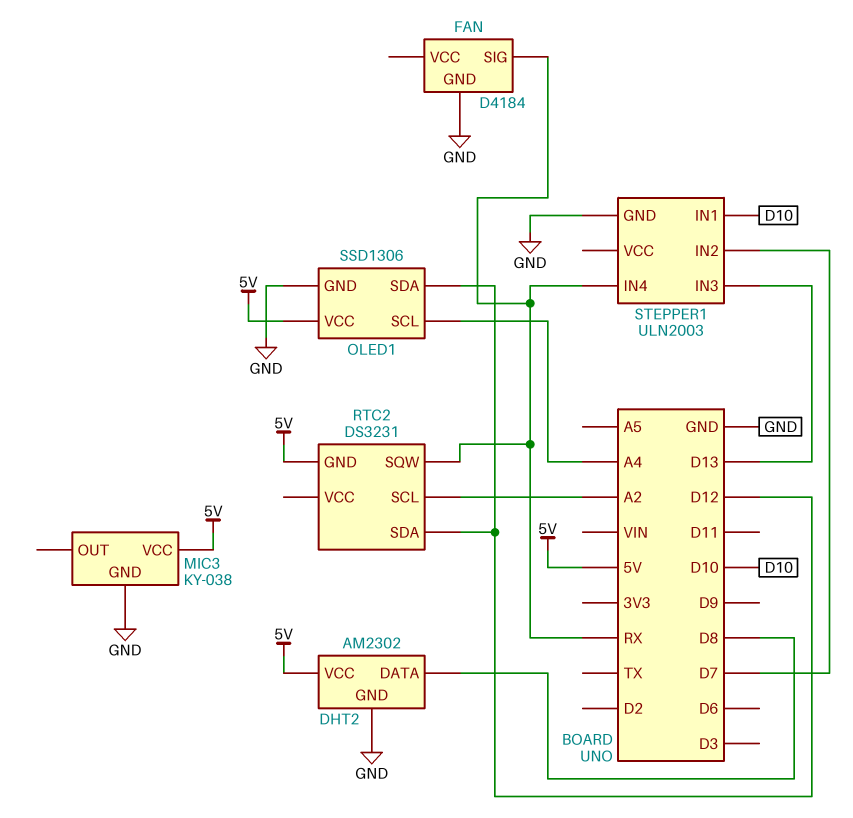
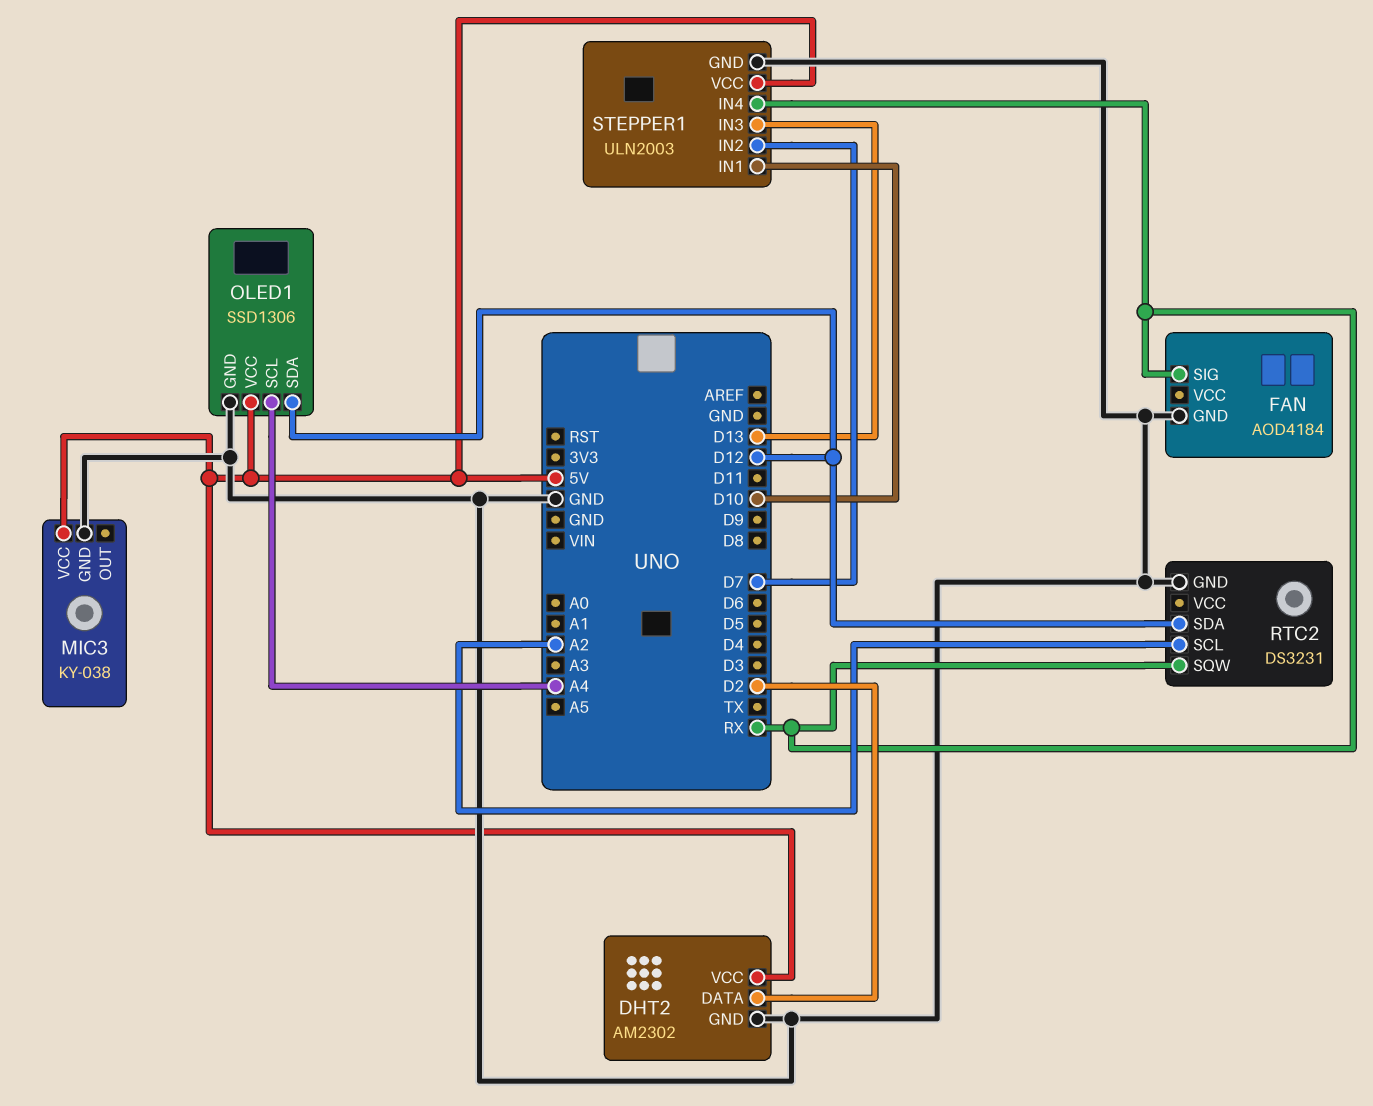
DHT2 pin DATA: D8 -> D2
FAN: D4184 -> AOD4184
RTC2 pin GND: 5V -> GND
STEPPER1 pin VCC: none -> 5V

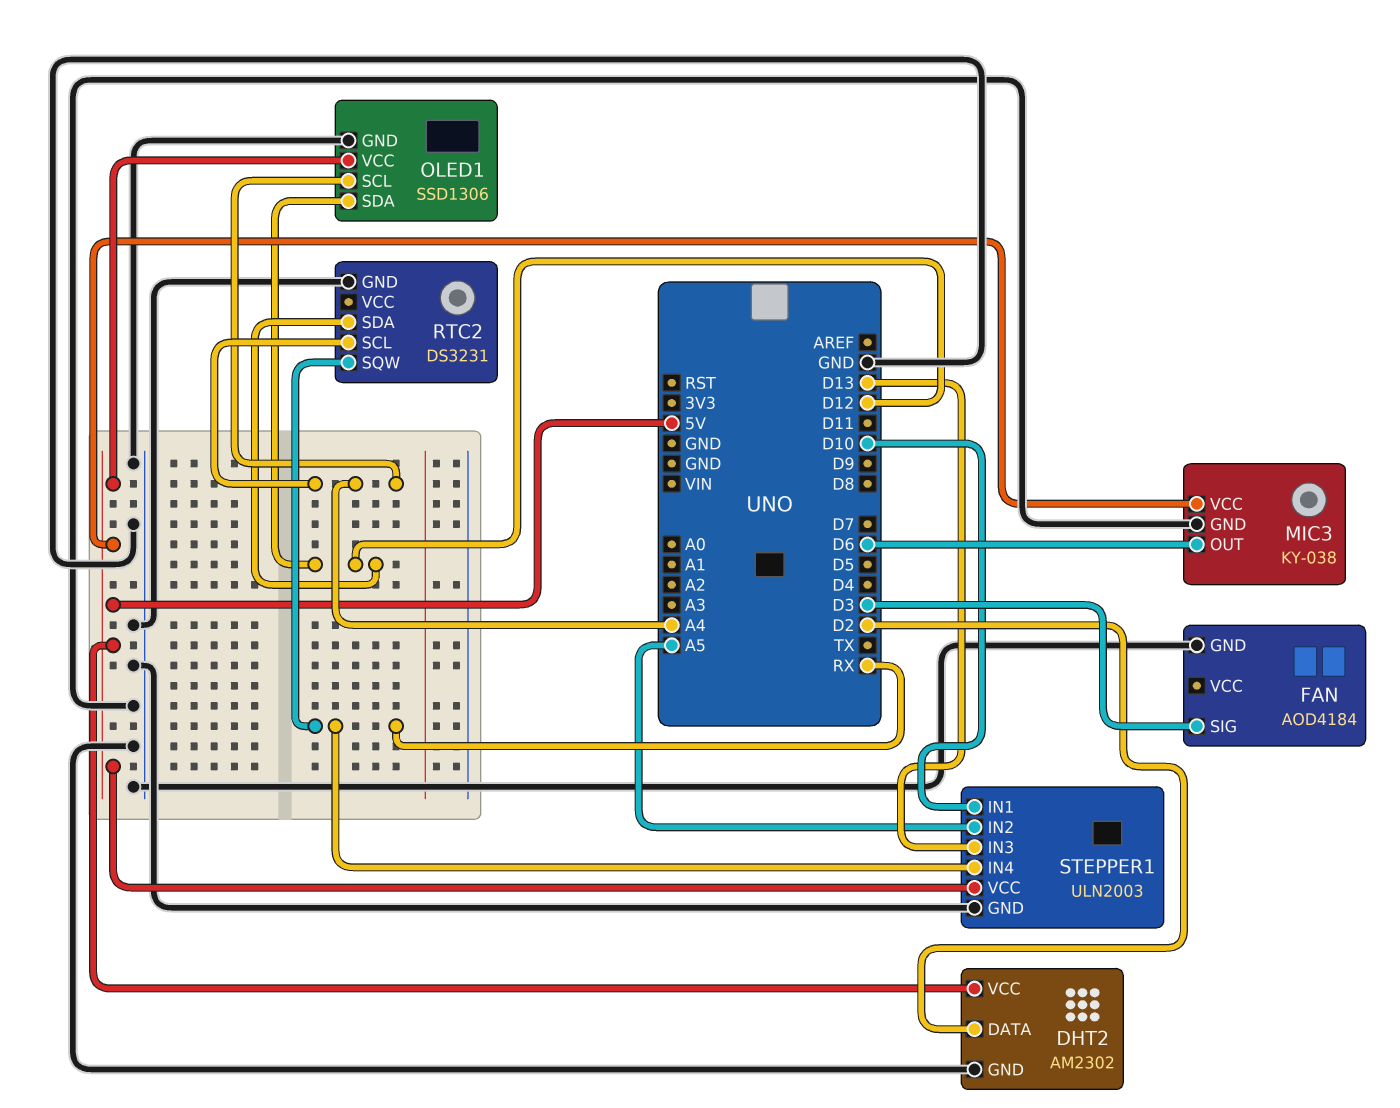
FAN pin SIG: RX -> D3
MIC3 pin OUT: none -> D6
RTC2 pin SCL: A2 -> A4
STEPPER1 pin IN2: D7 -> A5

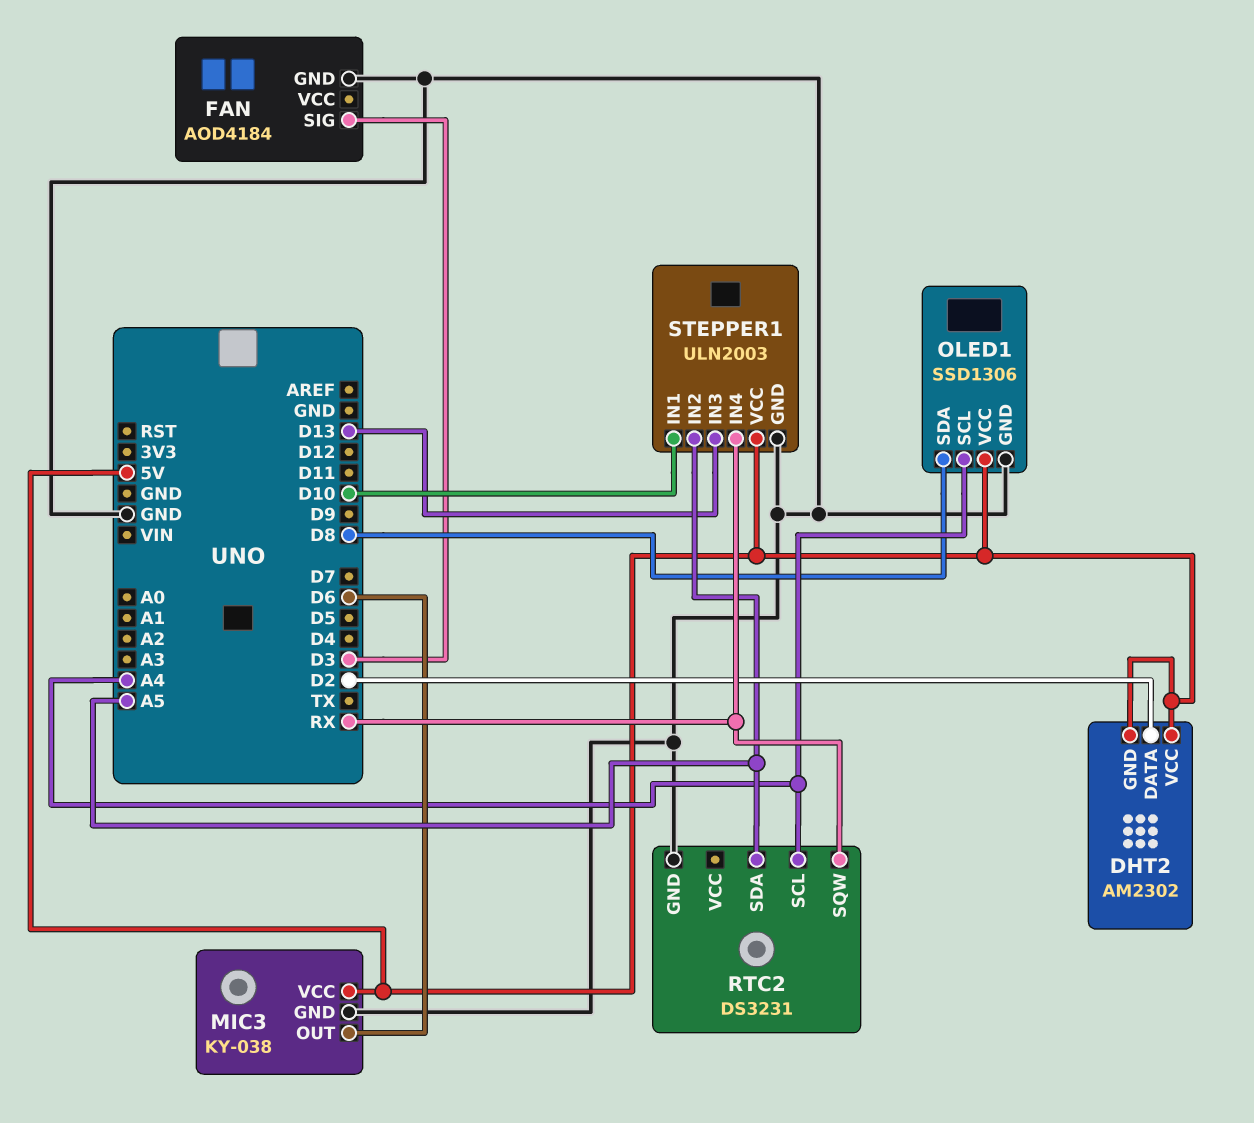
DHT2 pin GND: GND -> 5V
OLED1 pin SDA: D12 -> D8
RTC2 pin SDA: D12 -> A5

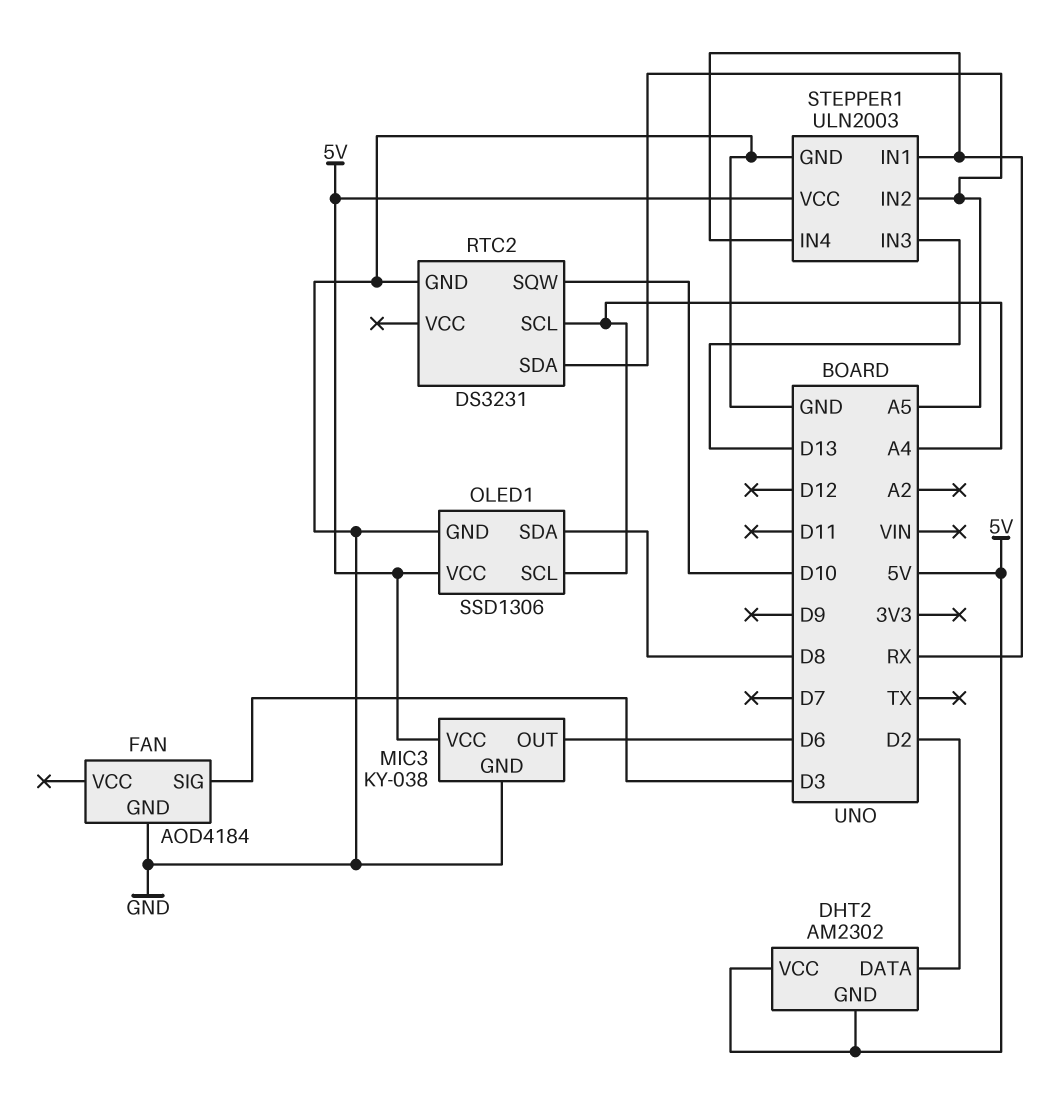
RTC2 pin SQW: RX -> D10
STEPPER1 pin IN1: D10 -> RX

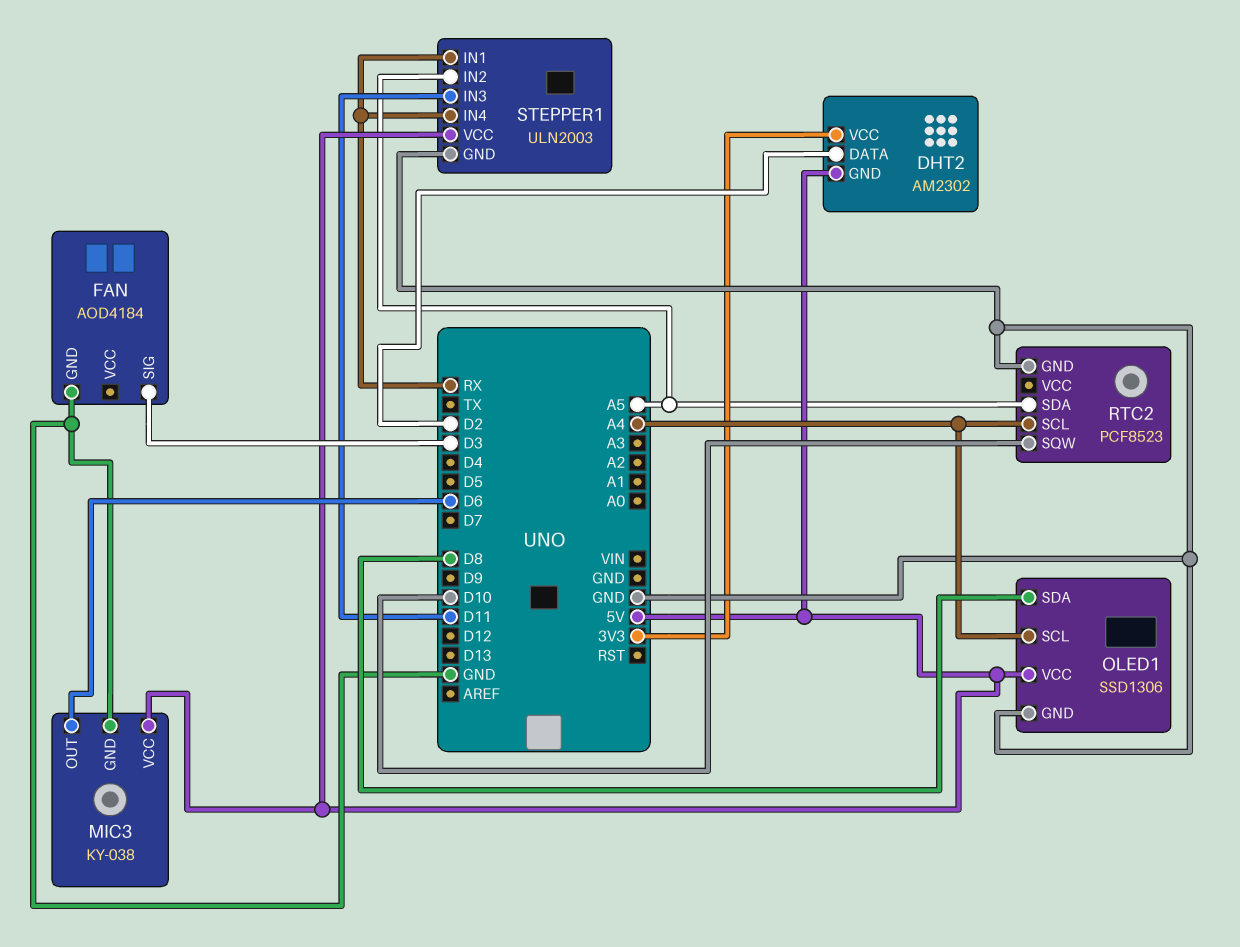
DHT2 pin VCC: 5V -> 3V3
RTC2: DS3231 -> PCF8523
STEPPER1 pin IN3: D13 -> D11

